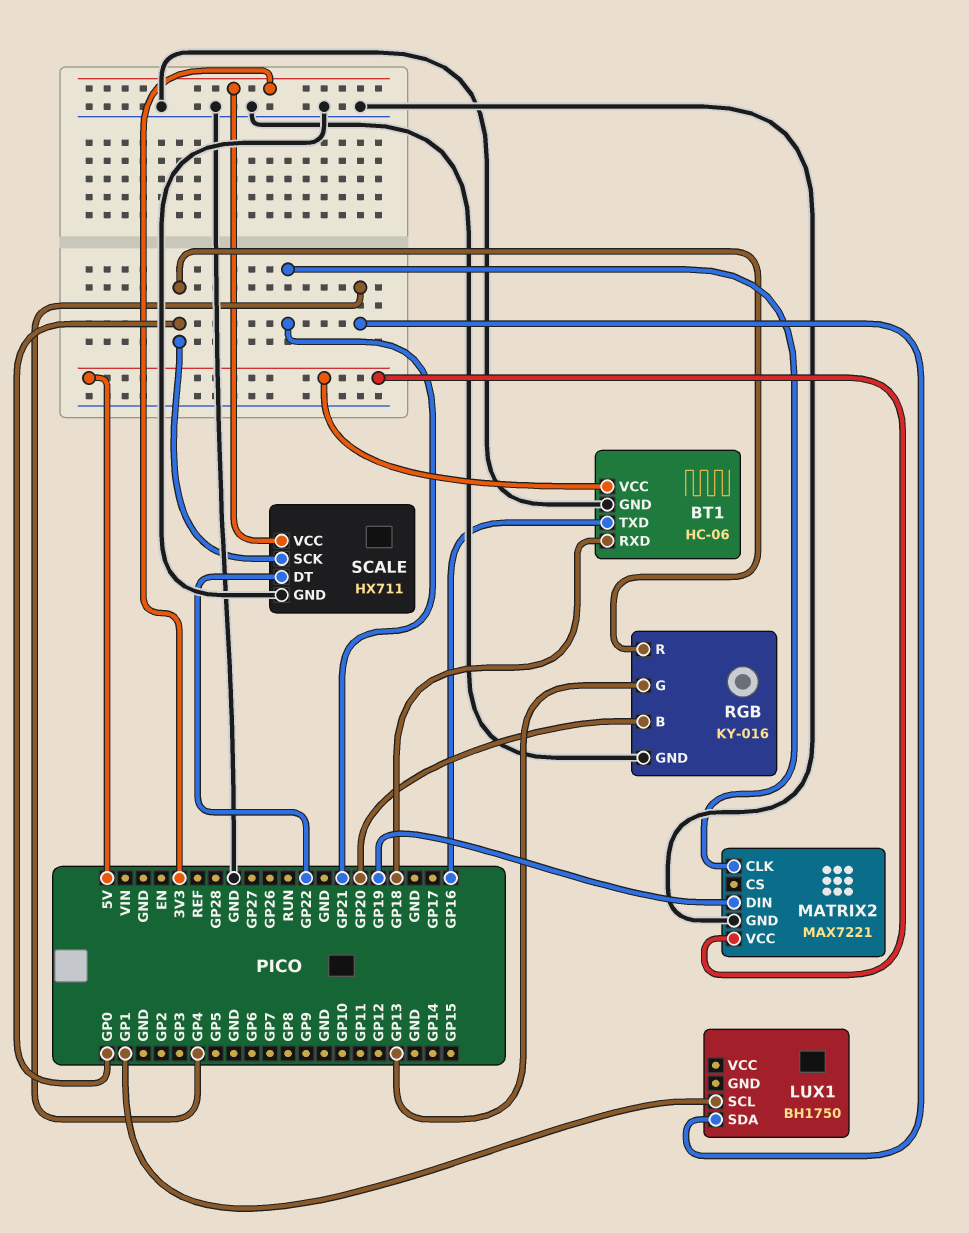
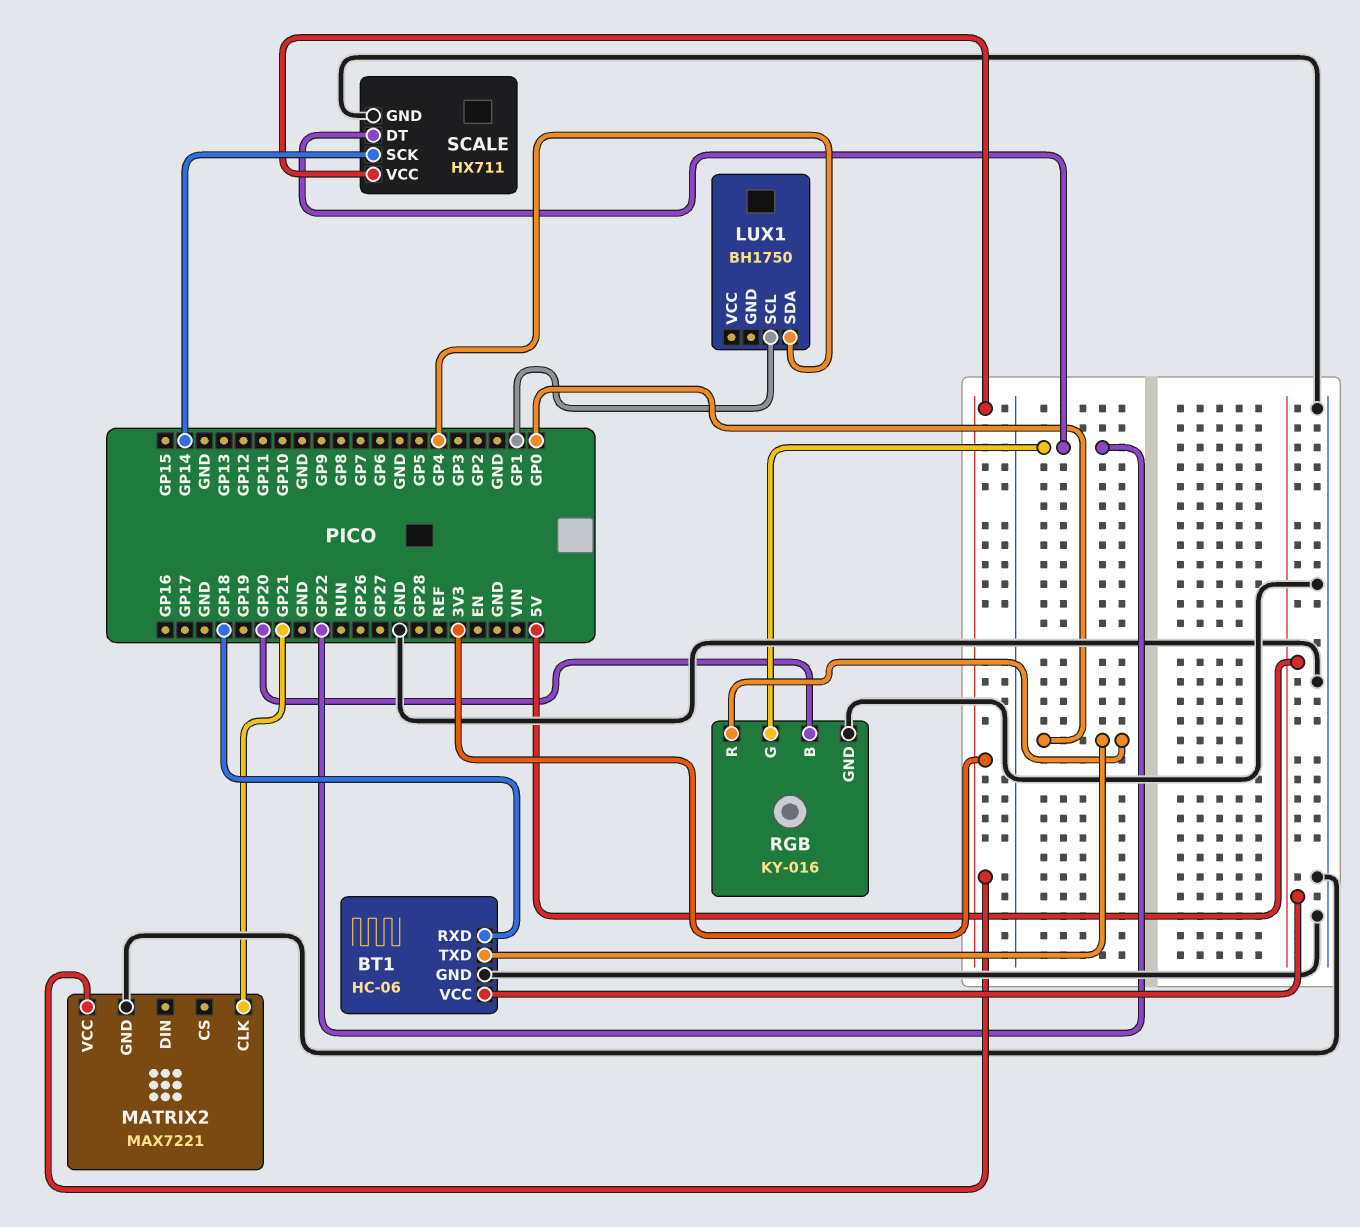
BT1 pin TXD: GP16 -> GP0
MATRIX2 pin DIN: GP19 -> none
MATRIX2 pin VCC: 5V -> 3V3
RGB pin G: GP13 -> GP22
SCALE pin SCK: GP0 -> GP14

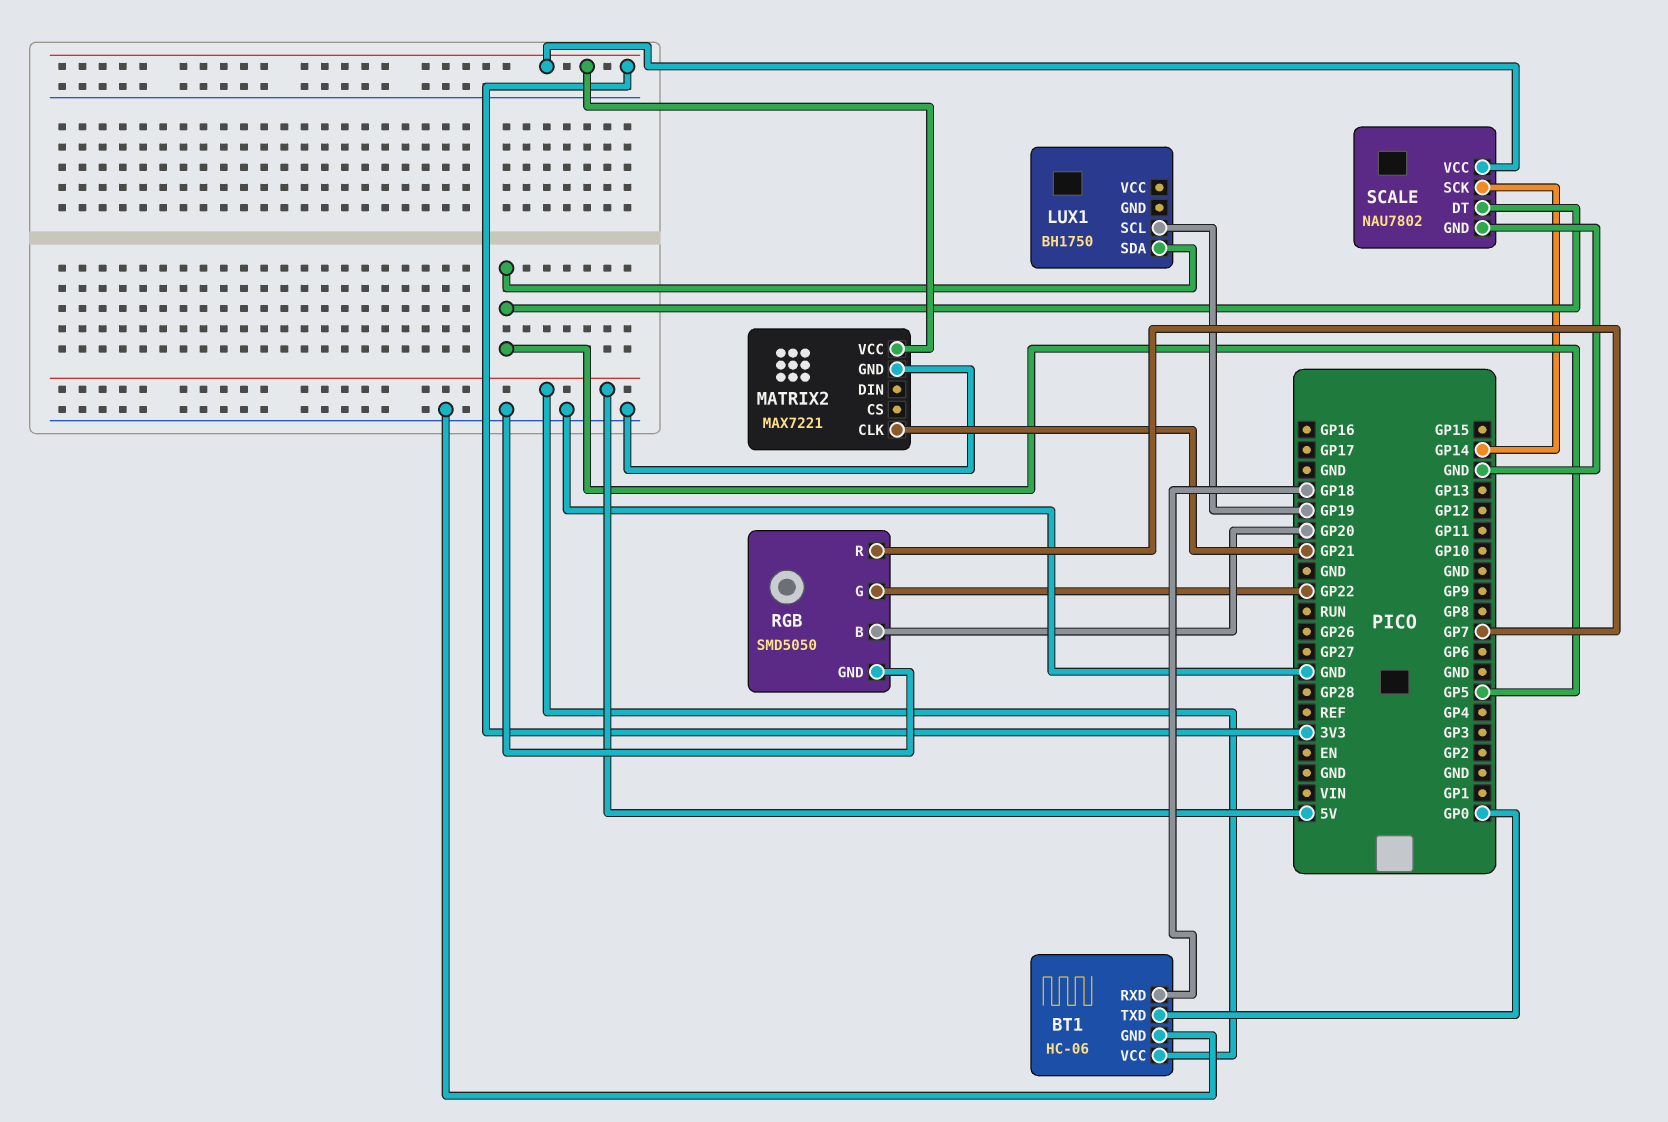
LUX1 pin SCL: GP1 -> GP19
LUX1 pin SDA: GP4 -> GP5
RGB: KY-016 -> SMD5050
RGB pin R: GP0 -> GP7
SCALE: HX711 -> NAU7802
SCALE pin DT: GP22 -> GP5

